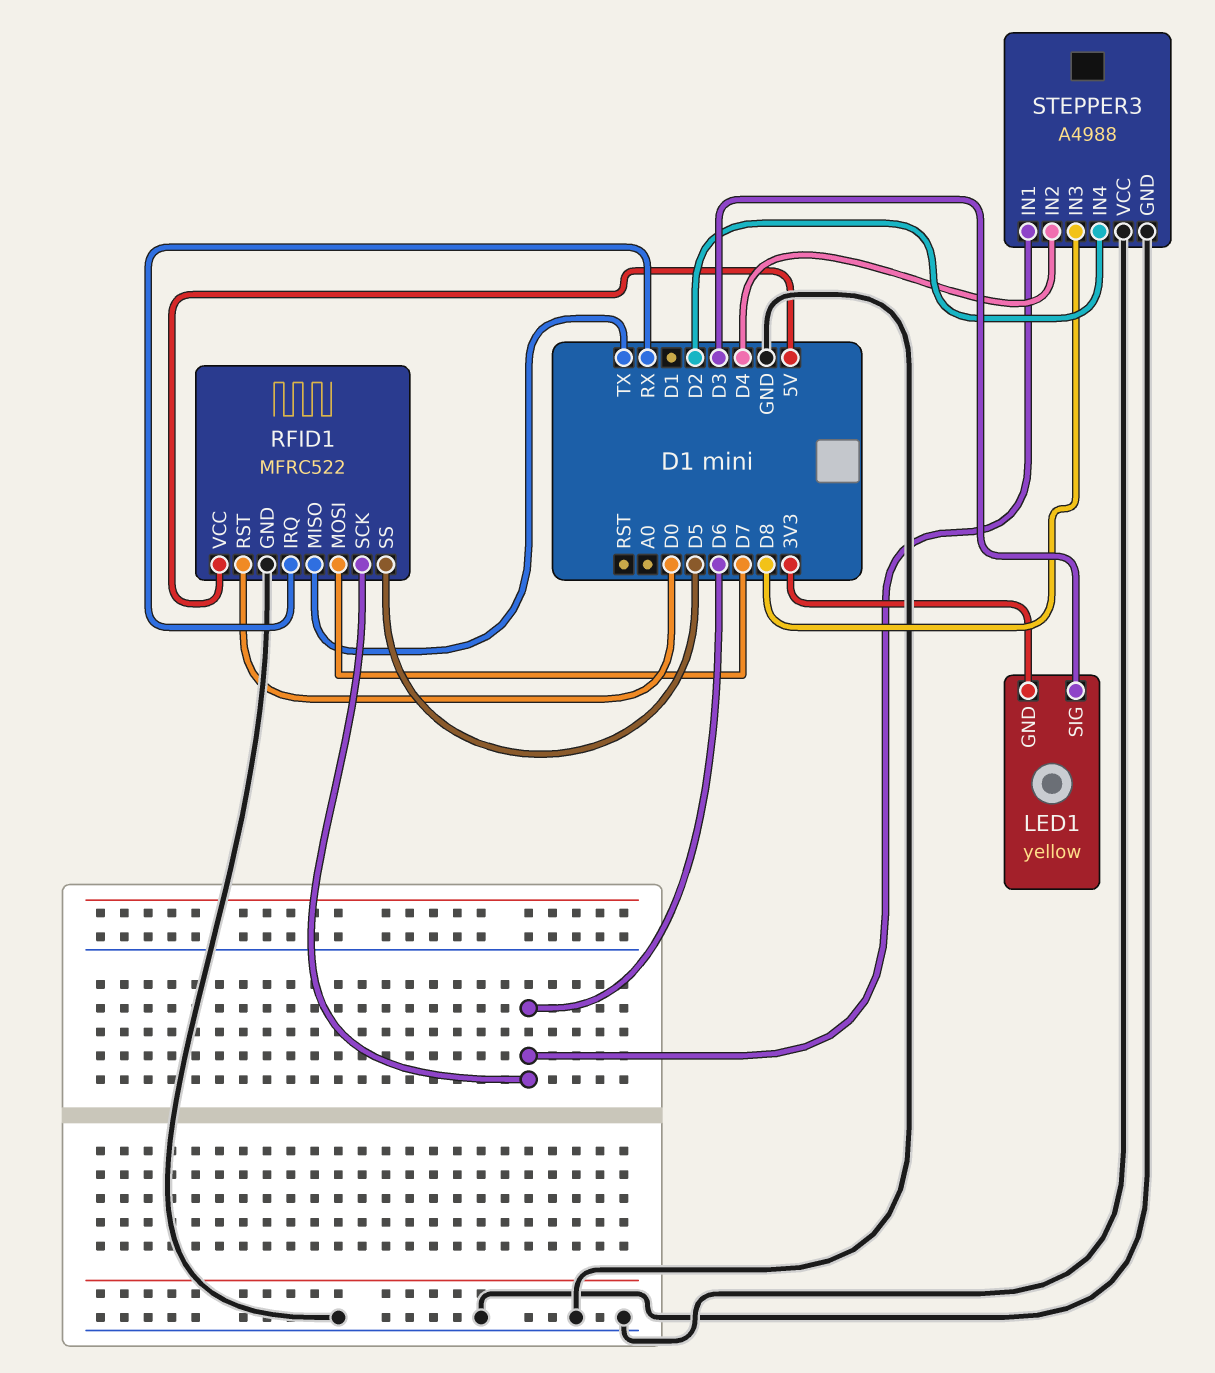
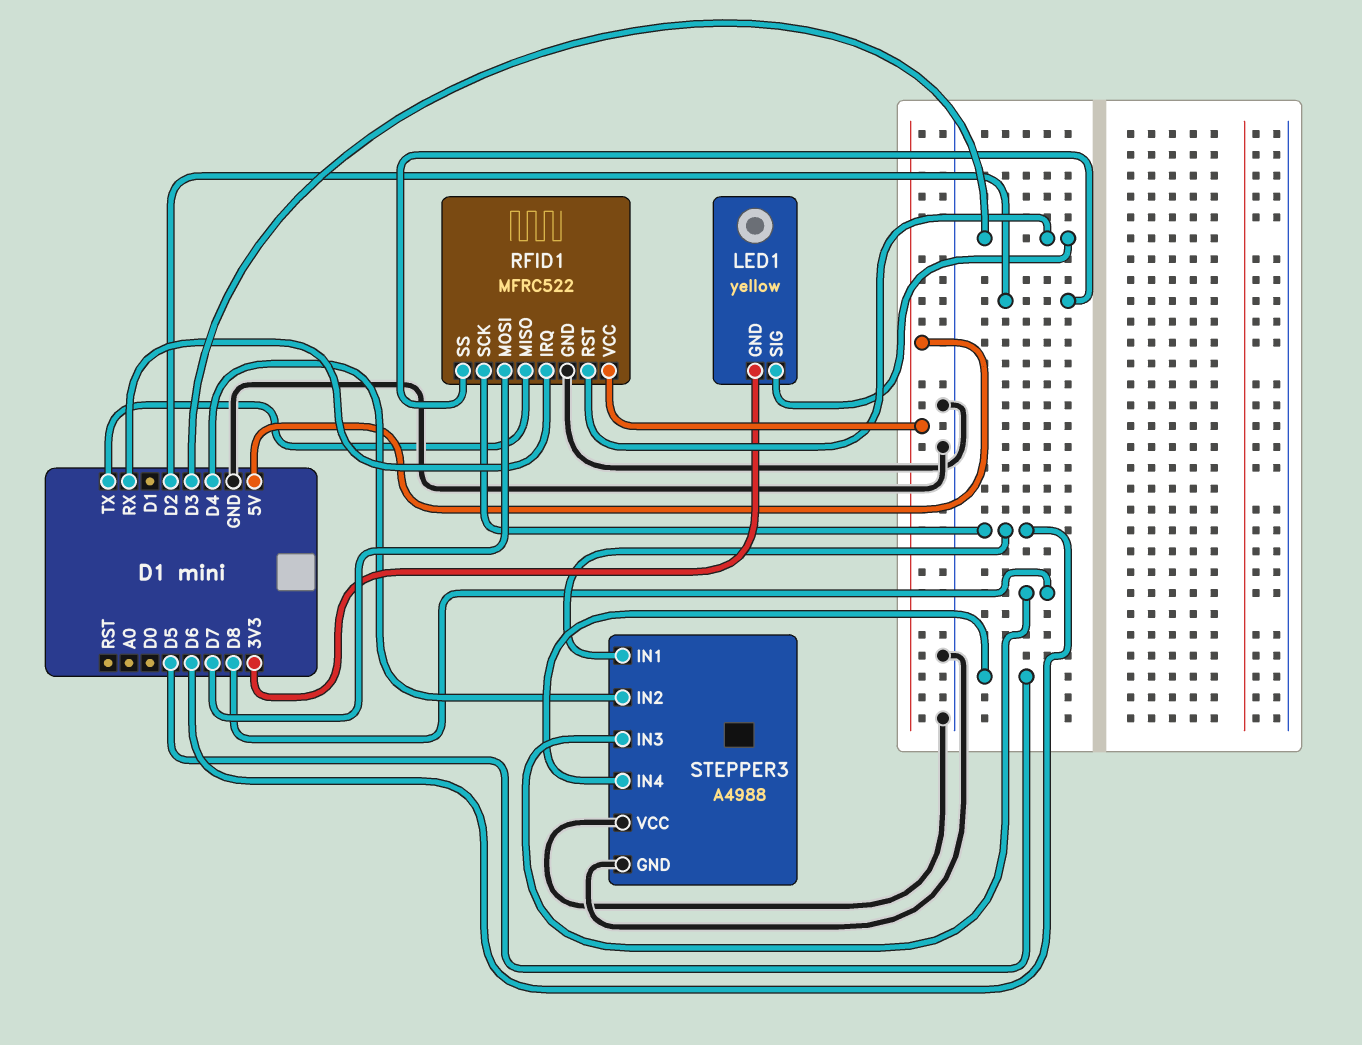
RFID1 pin RST: D0 -> D3
RFID1 pin SS: D5 -> D2
STEPPER3 pin IN4: D2 -> D5

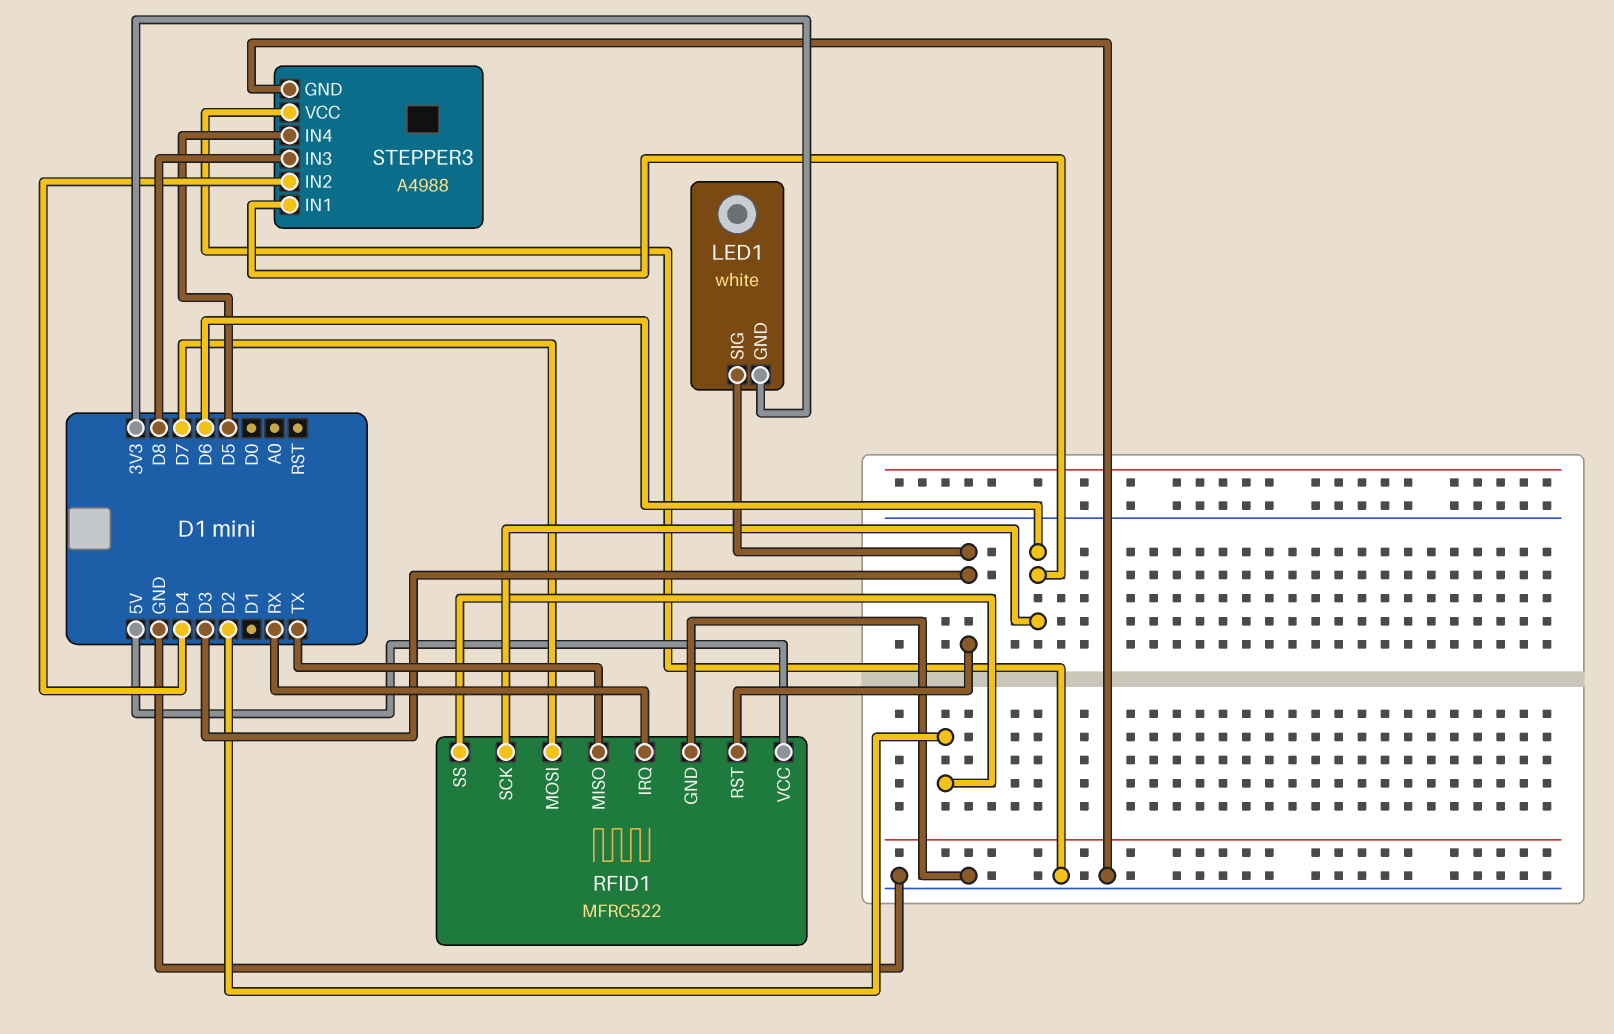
LED1: yellow -> white

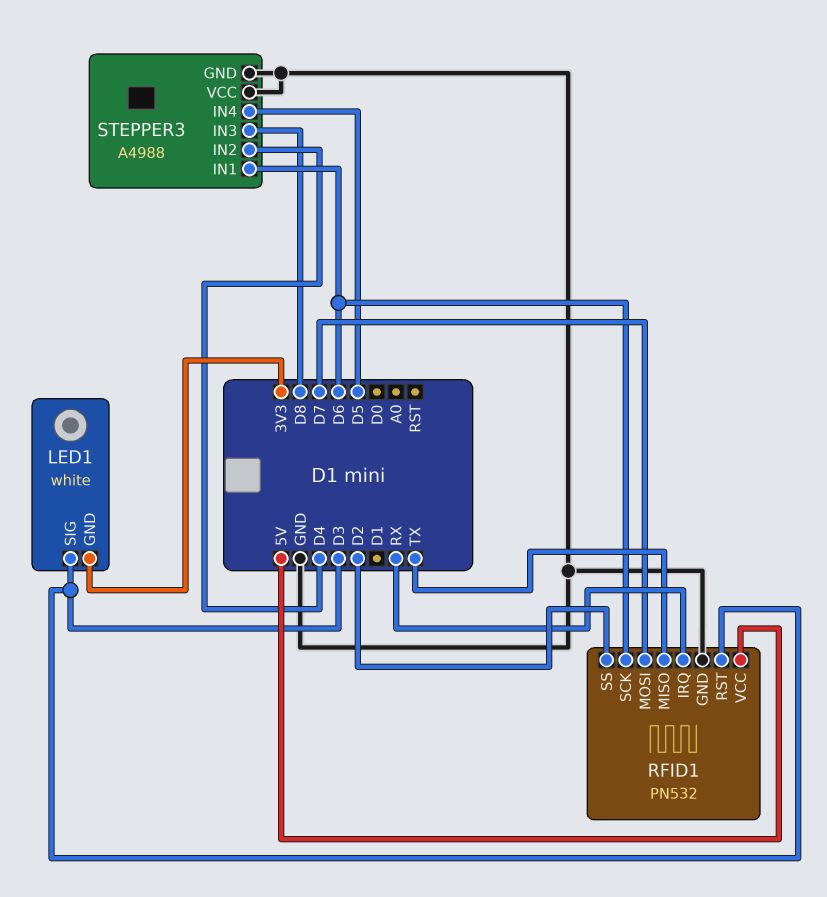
RFID1: MFRC522 -> PN532

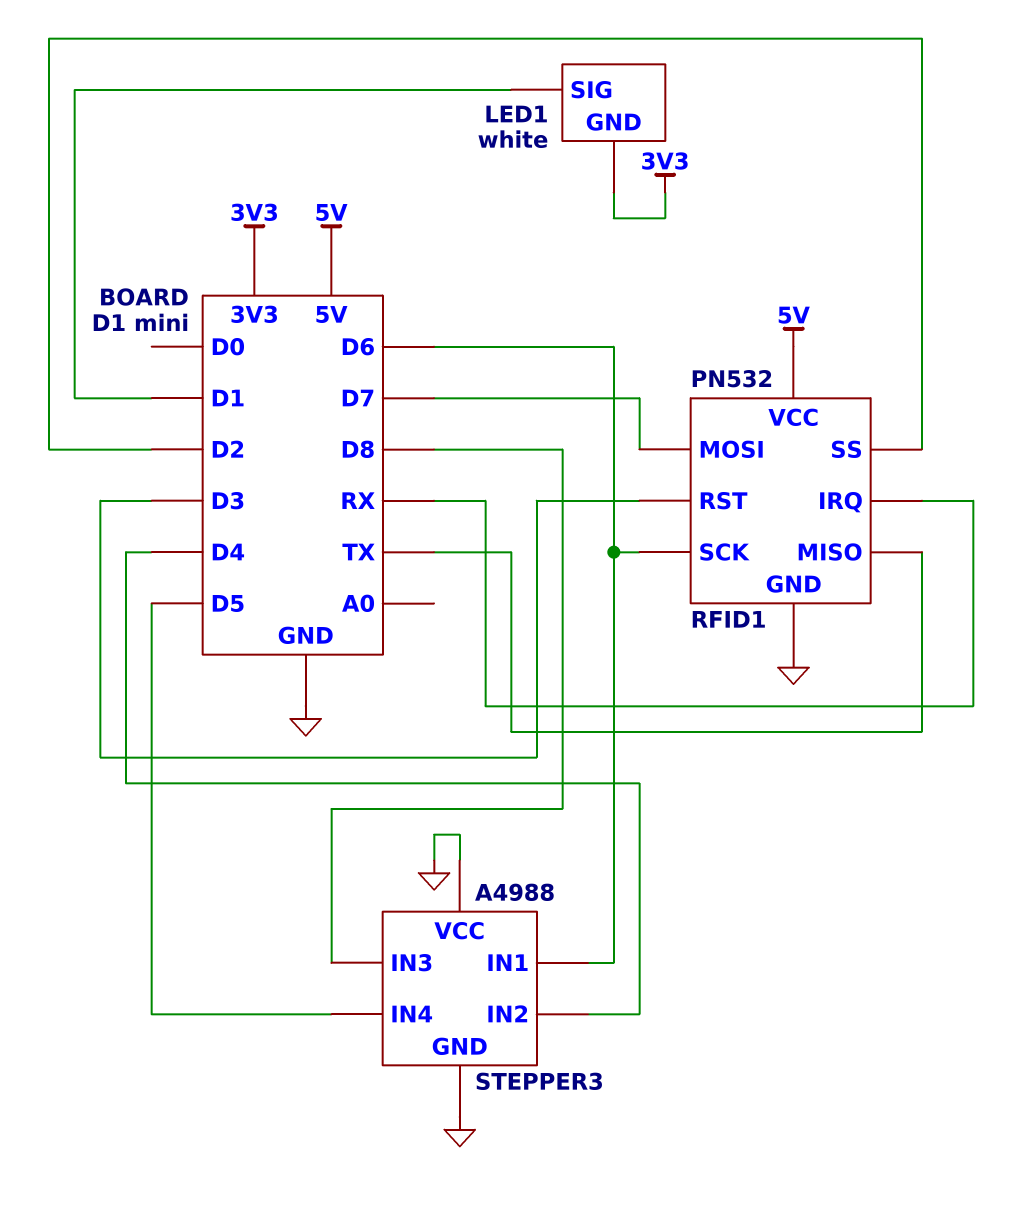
LED1 pin SIG: D3 -> D1

